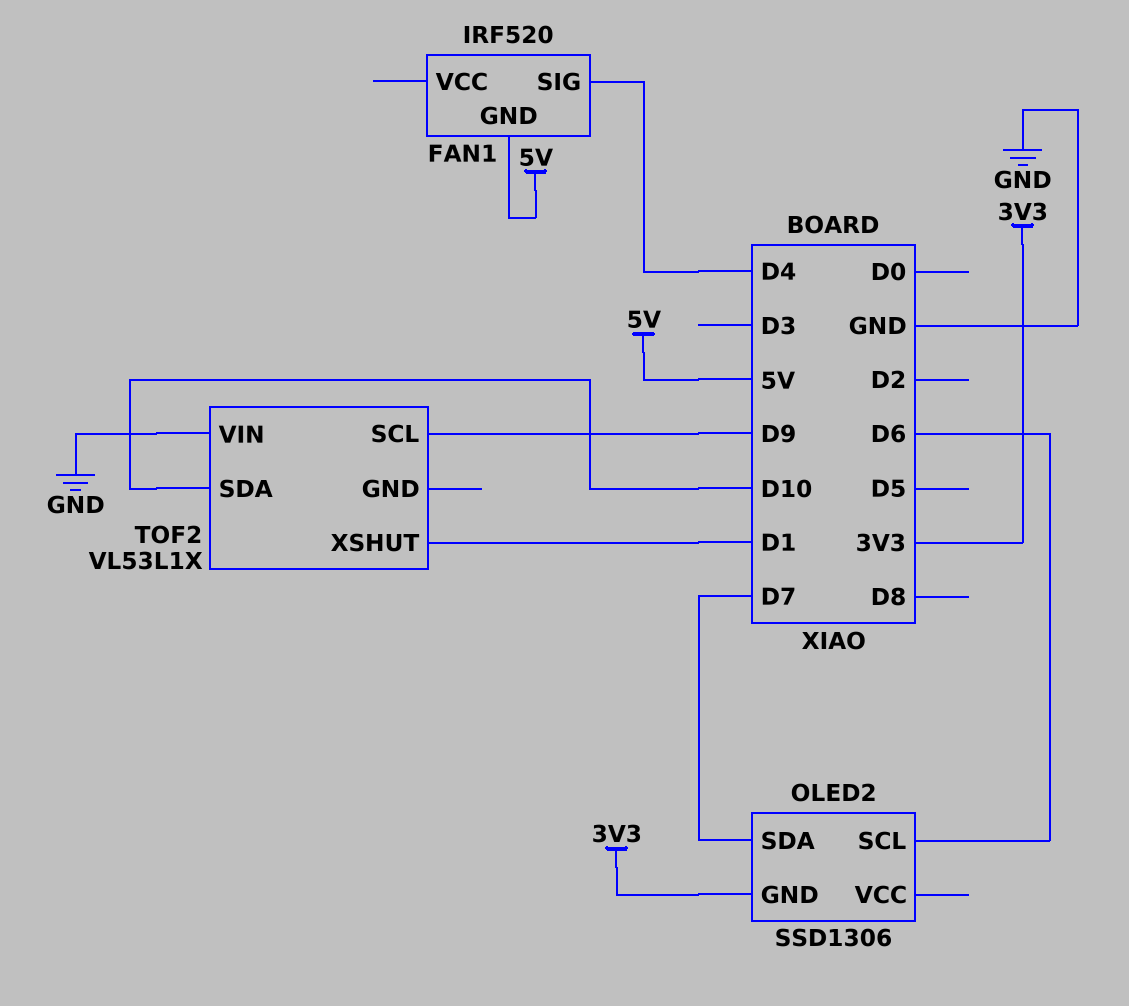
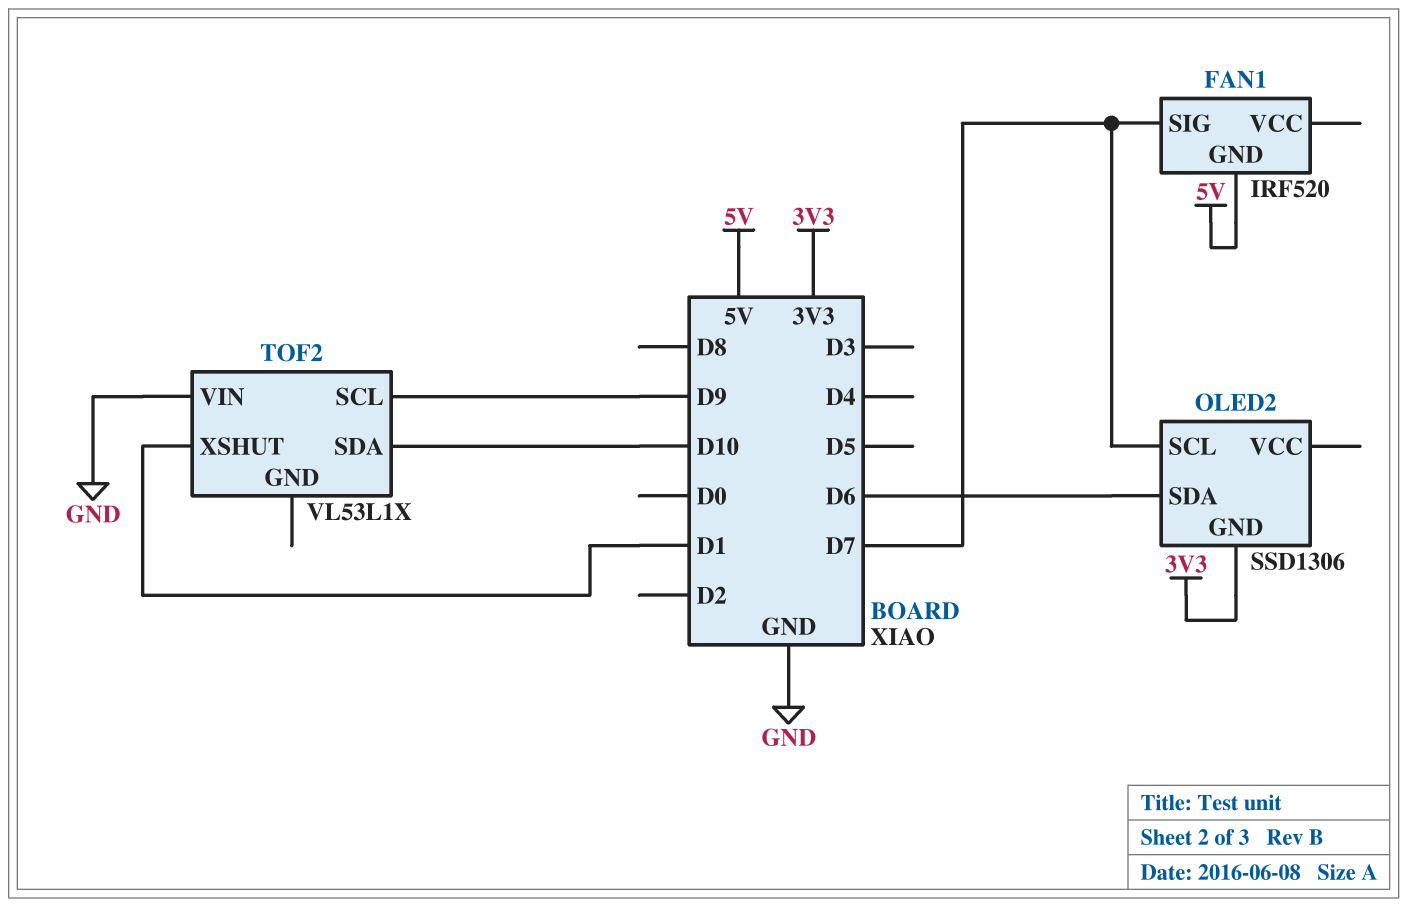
FAN1 pin SIG: D4 -> D7
OLED2 pin SCL: D6 -> D7
OLED2 pin SDA: D7 -> D6

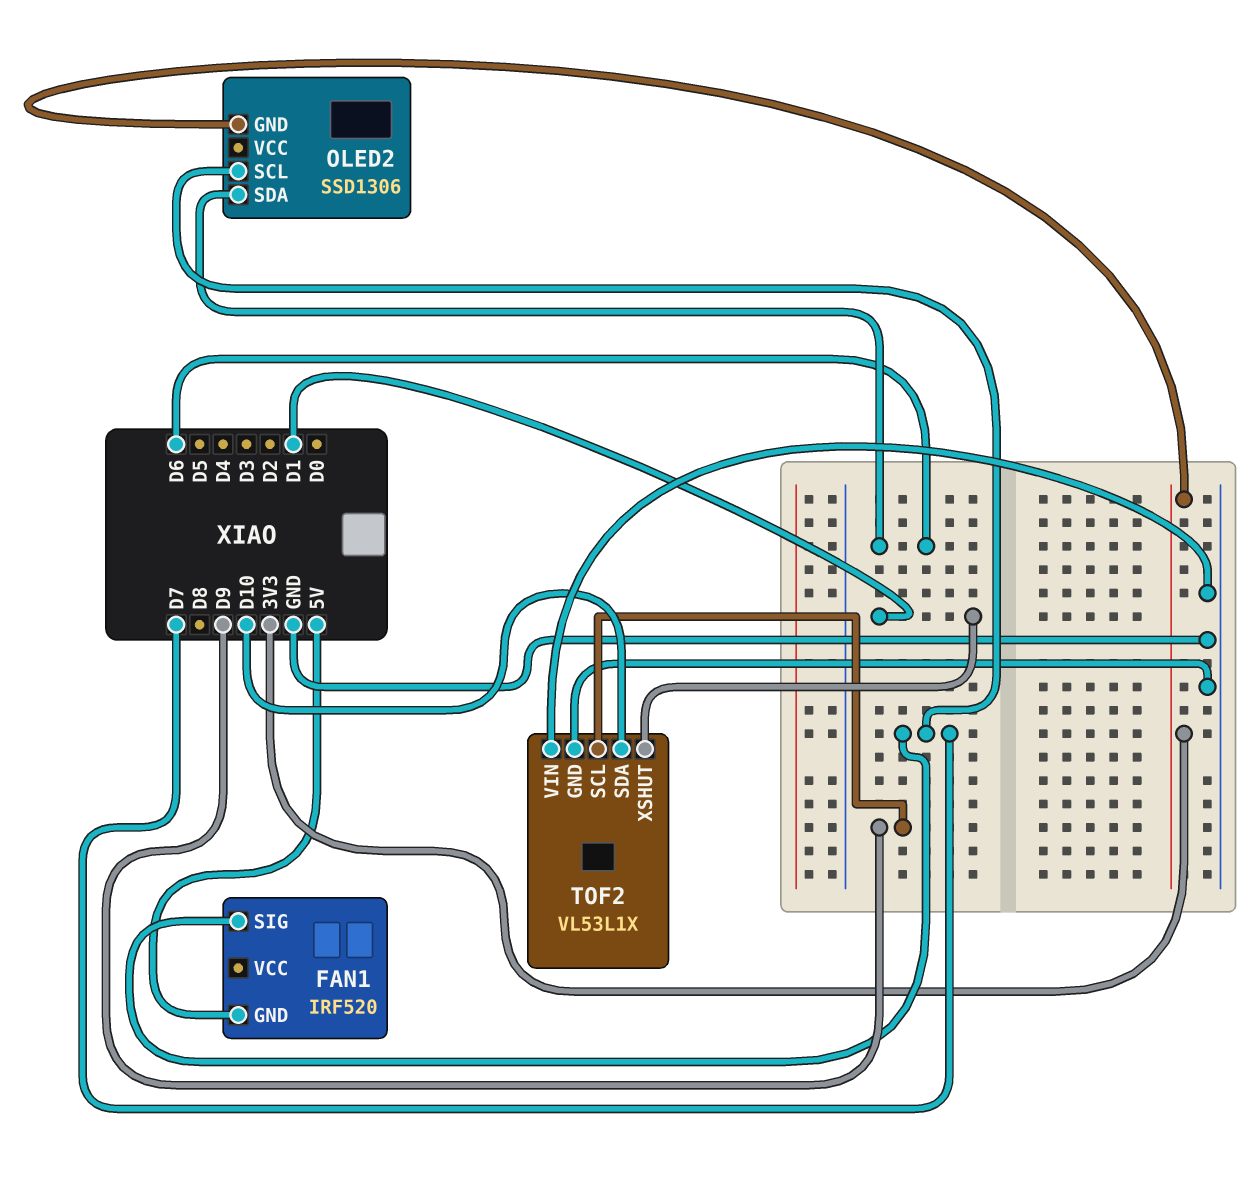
TOF2 pin GND: none -> GND

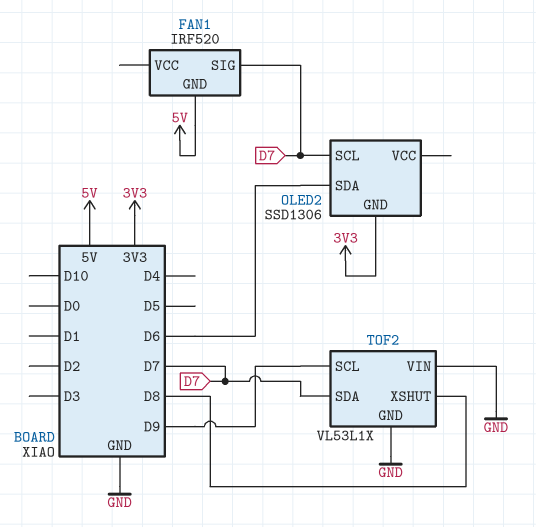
TOF2 pin SDA: D10 -> D7
TOF2 pin XSHUT: D1 -> D8

